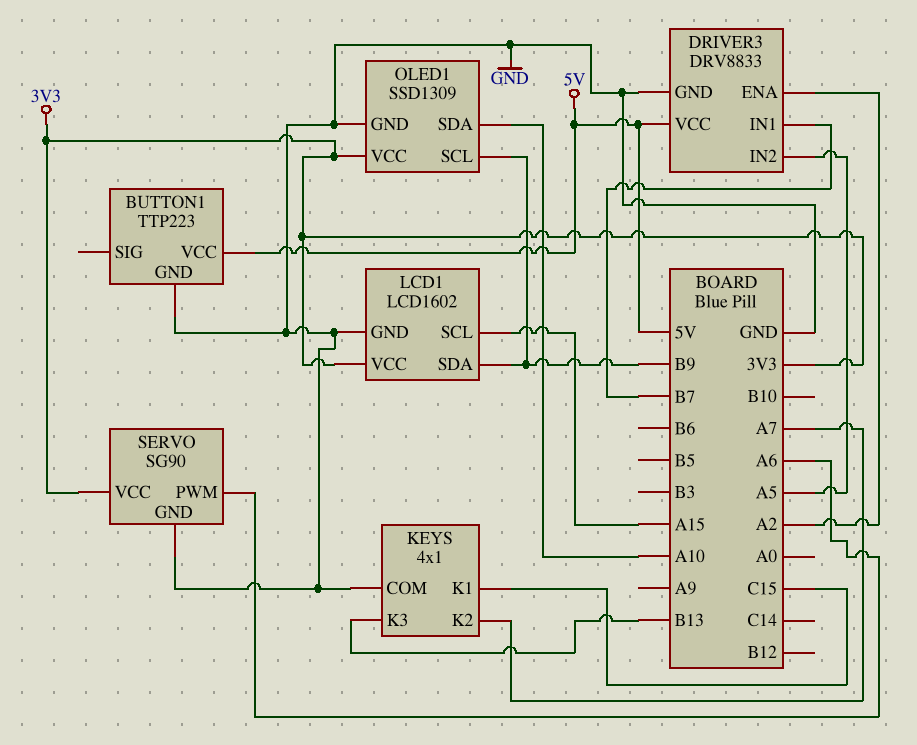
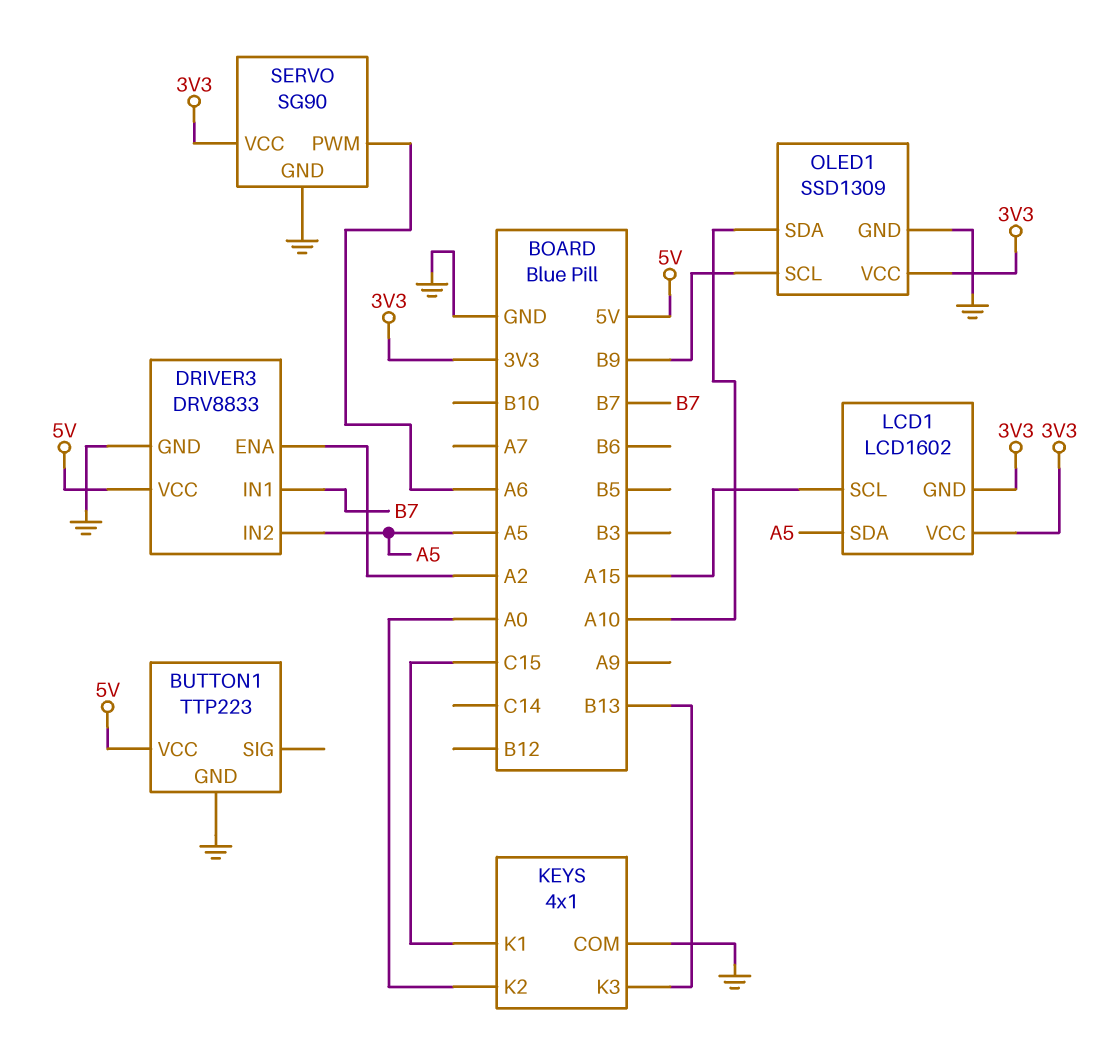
KEYS pin K2: A7 -> A0
LCD1 pin GND: GND -> 3V3
LCD1 pin SDA: B9 -> A5

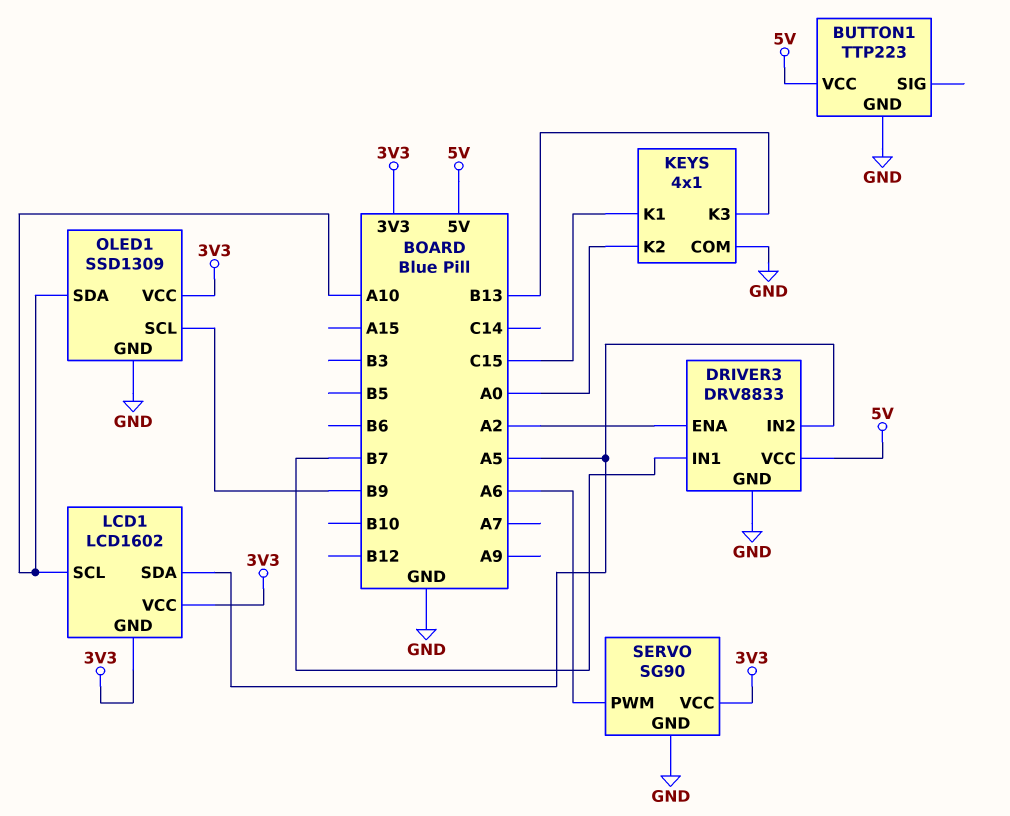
LCD1 pin SCL: A15 -> A10

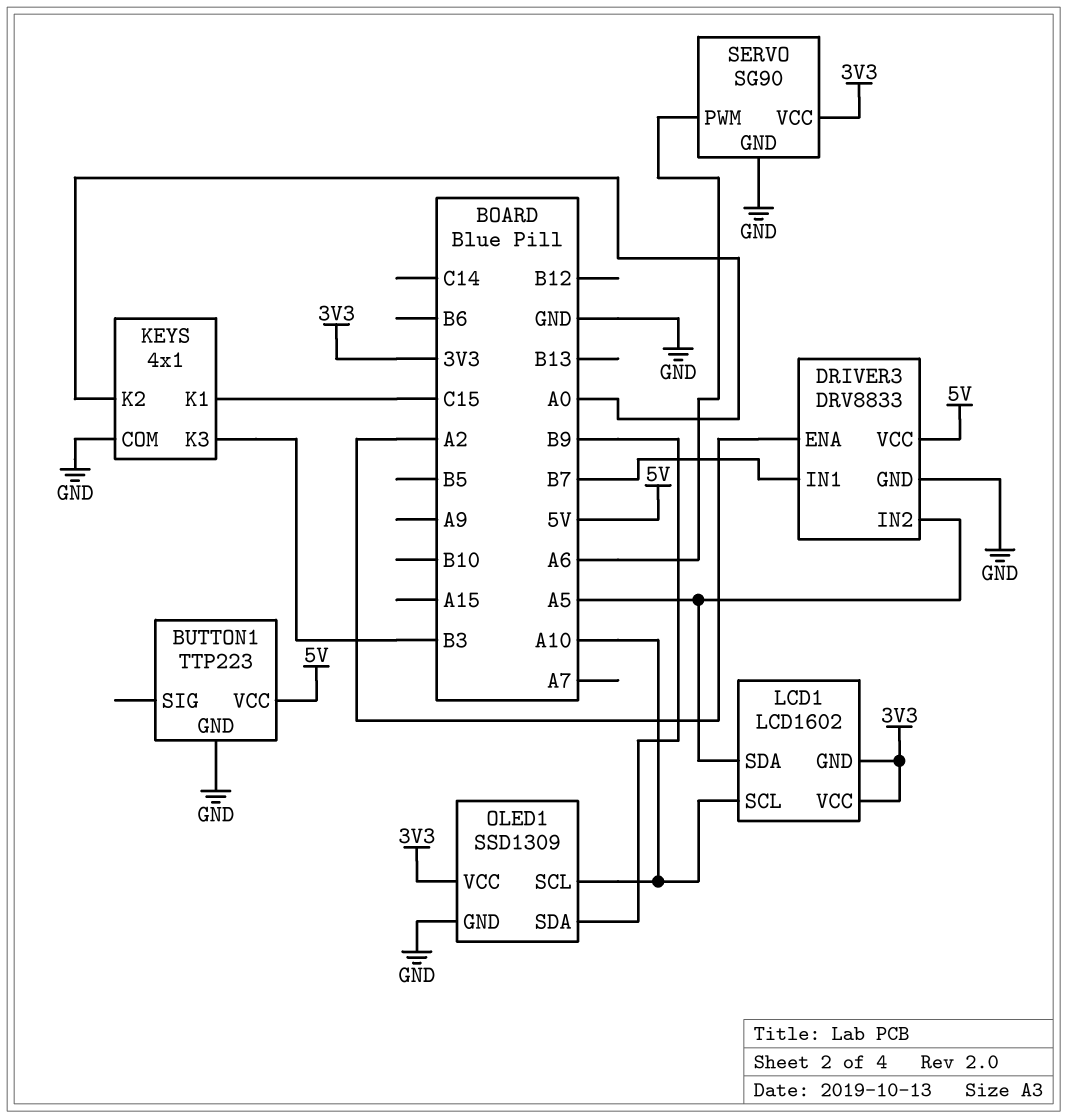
KEYS pin K3: B13 -> B3
OLED1 pin SCL: B9 -> A10
OLED1 pin SDA: A10 -> B9

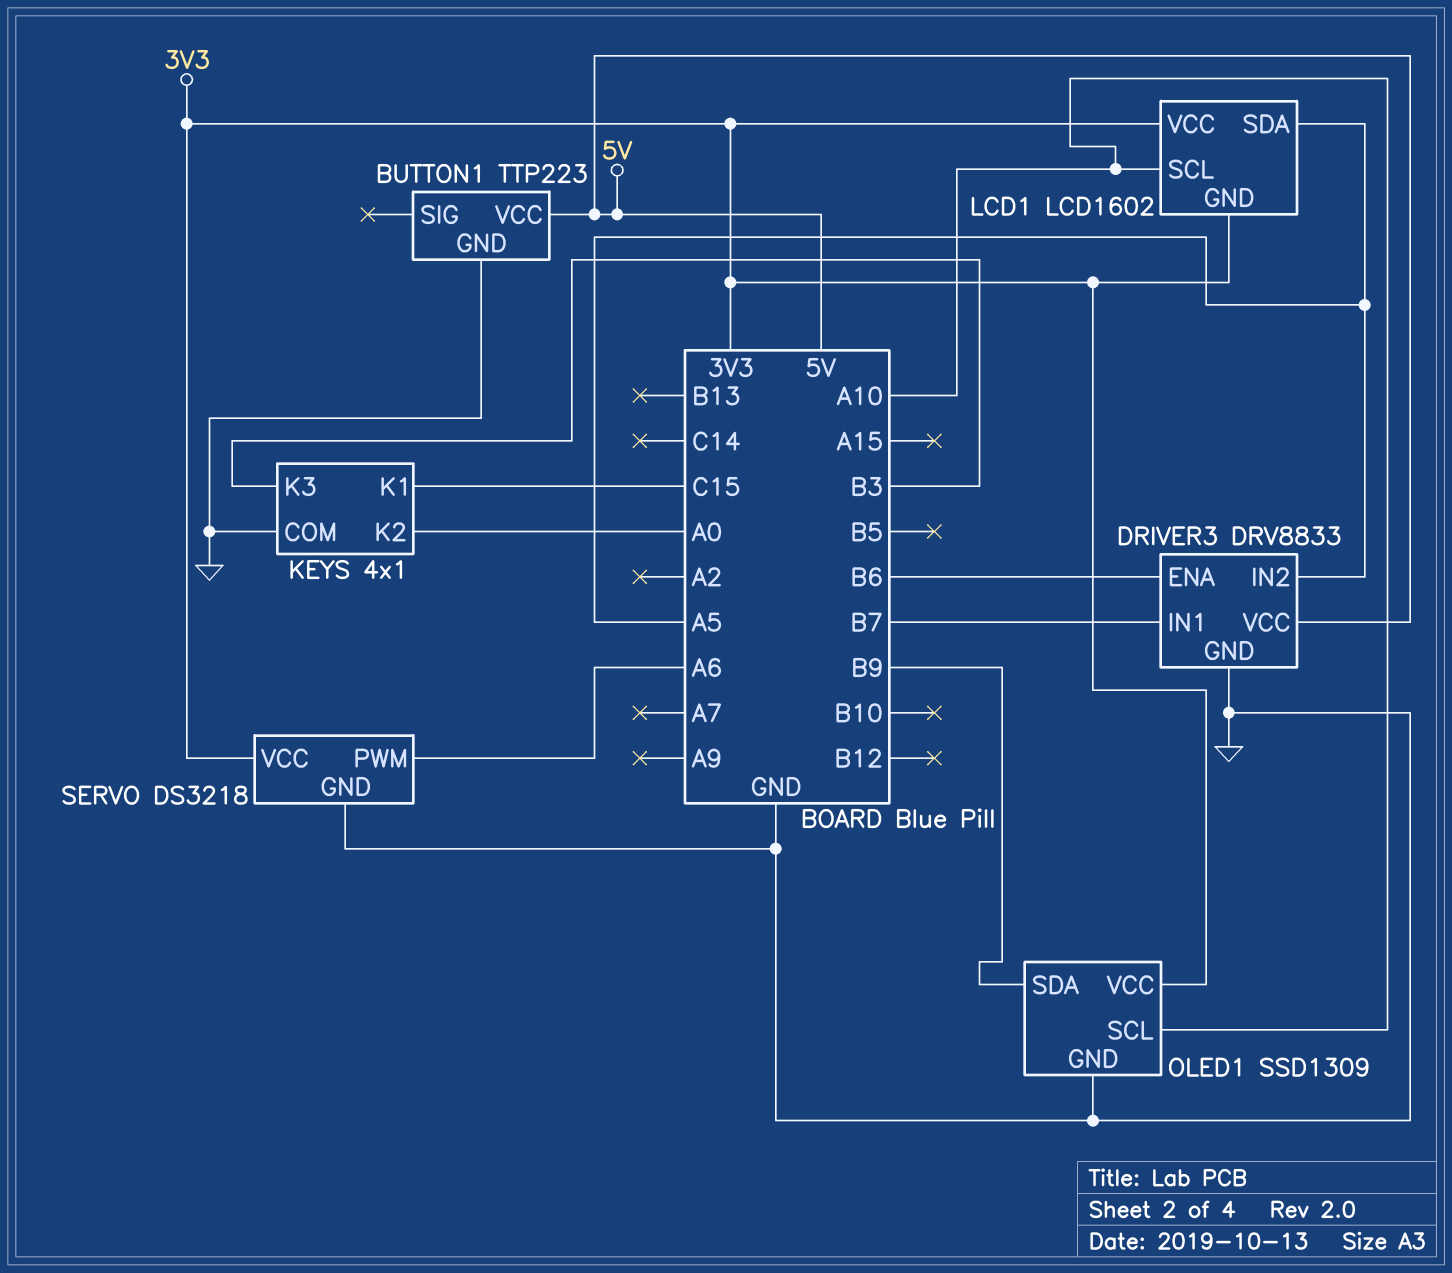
DRIVER3 pin ENA: A2 -> B6
SERVO: SG90 -> DS3218

